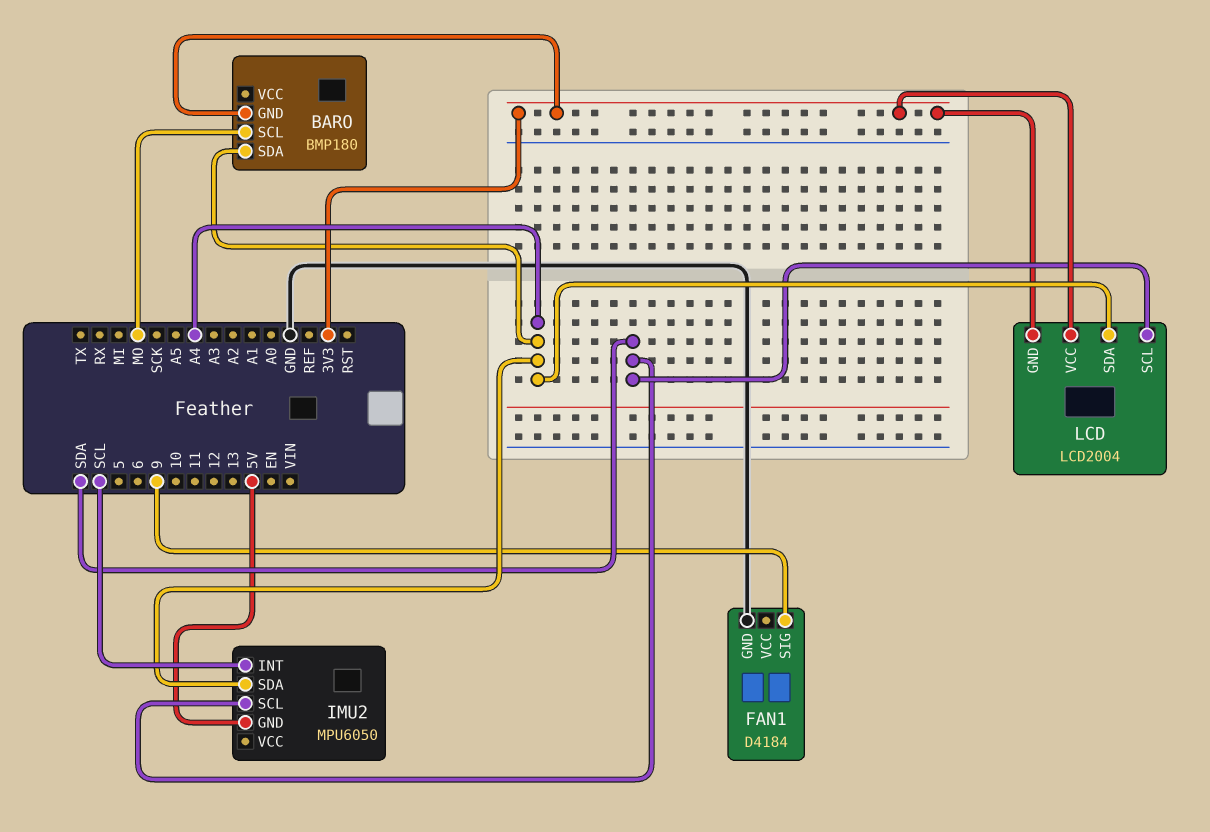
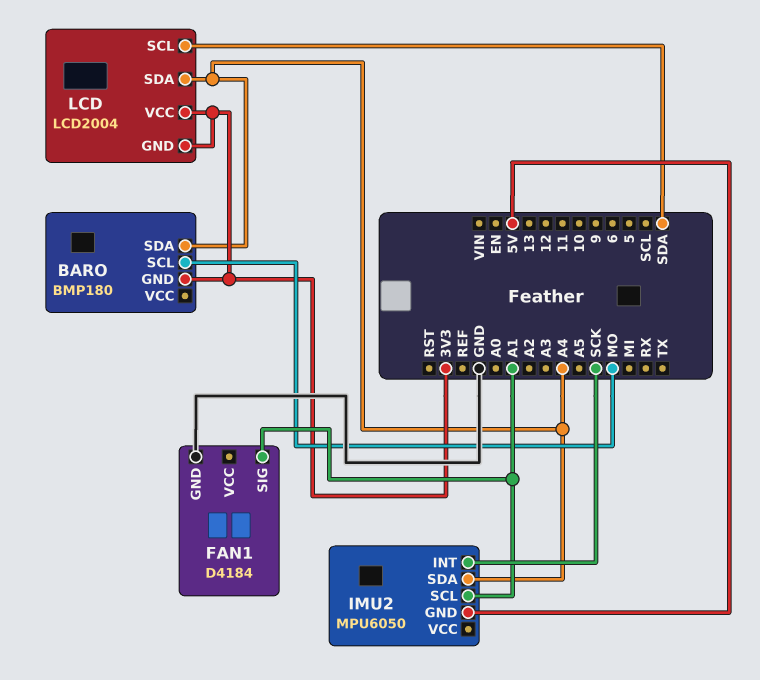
FAN1 pin SIG: 9 -> A1
IMU2 pin INT: SCL -> SCK
IMU2 pin SCL: SDA -> A1

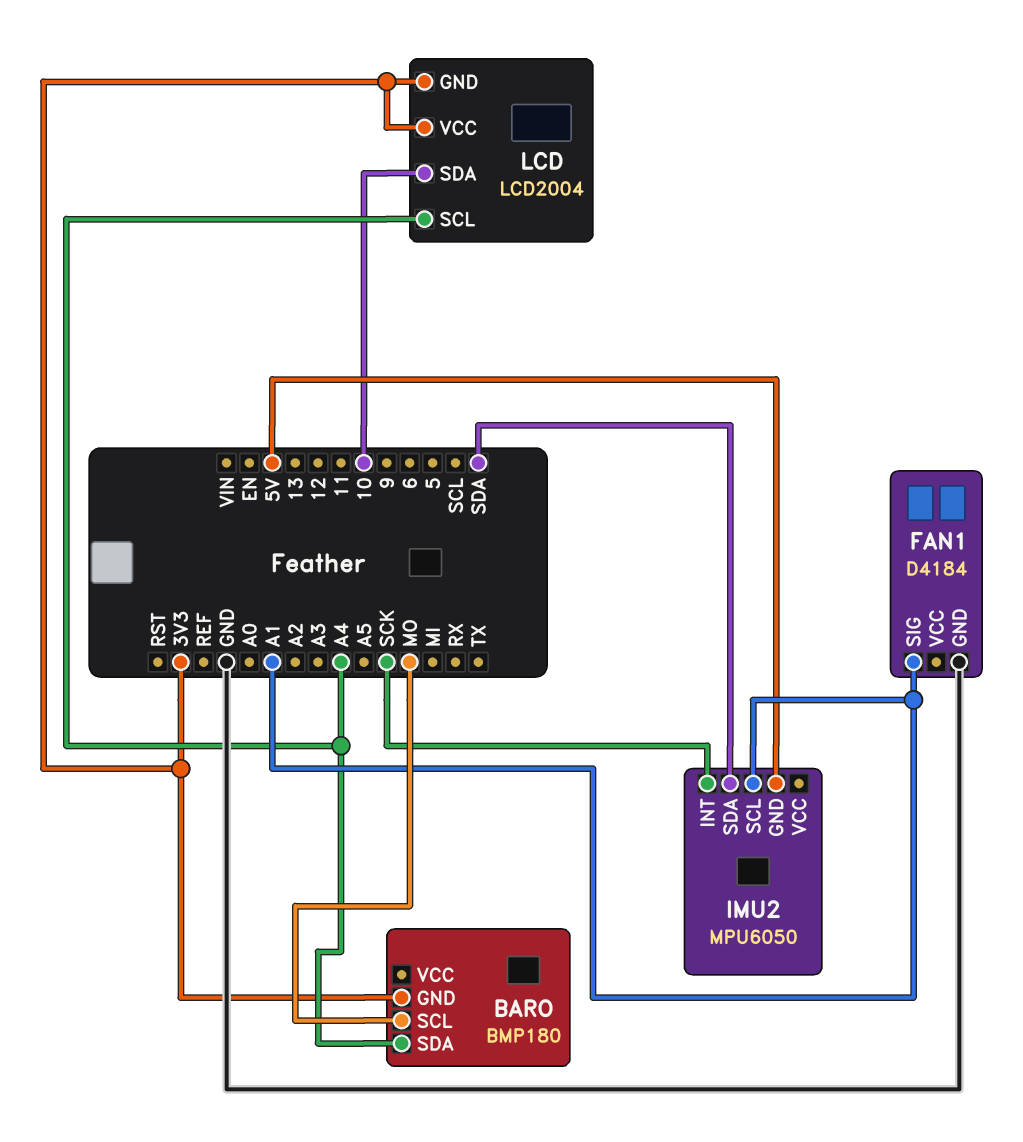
IMU2 pin SDA: A4 -> SDA
LCD pin SCL: SDA -> A4
LCD pin SDA: A4 -> 10

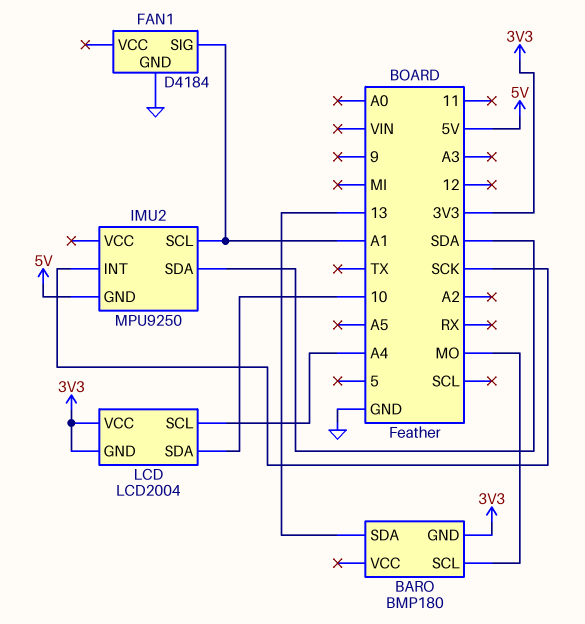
BARO pin SDA: A4 -> 13
IMU2: MPU6050 -> MPU9250

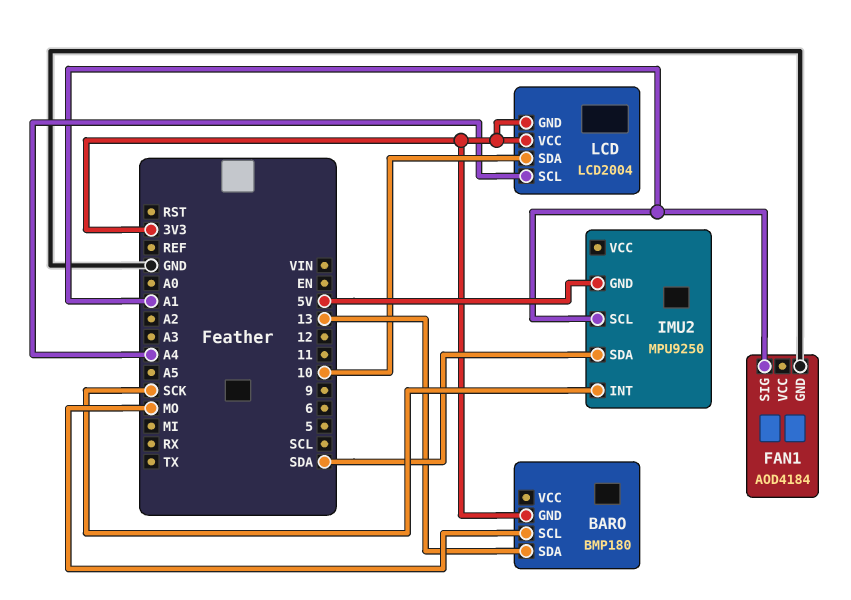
FAN1: D4184 -> AOD4184

